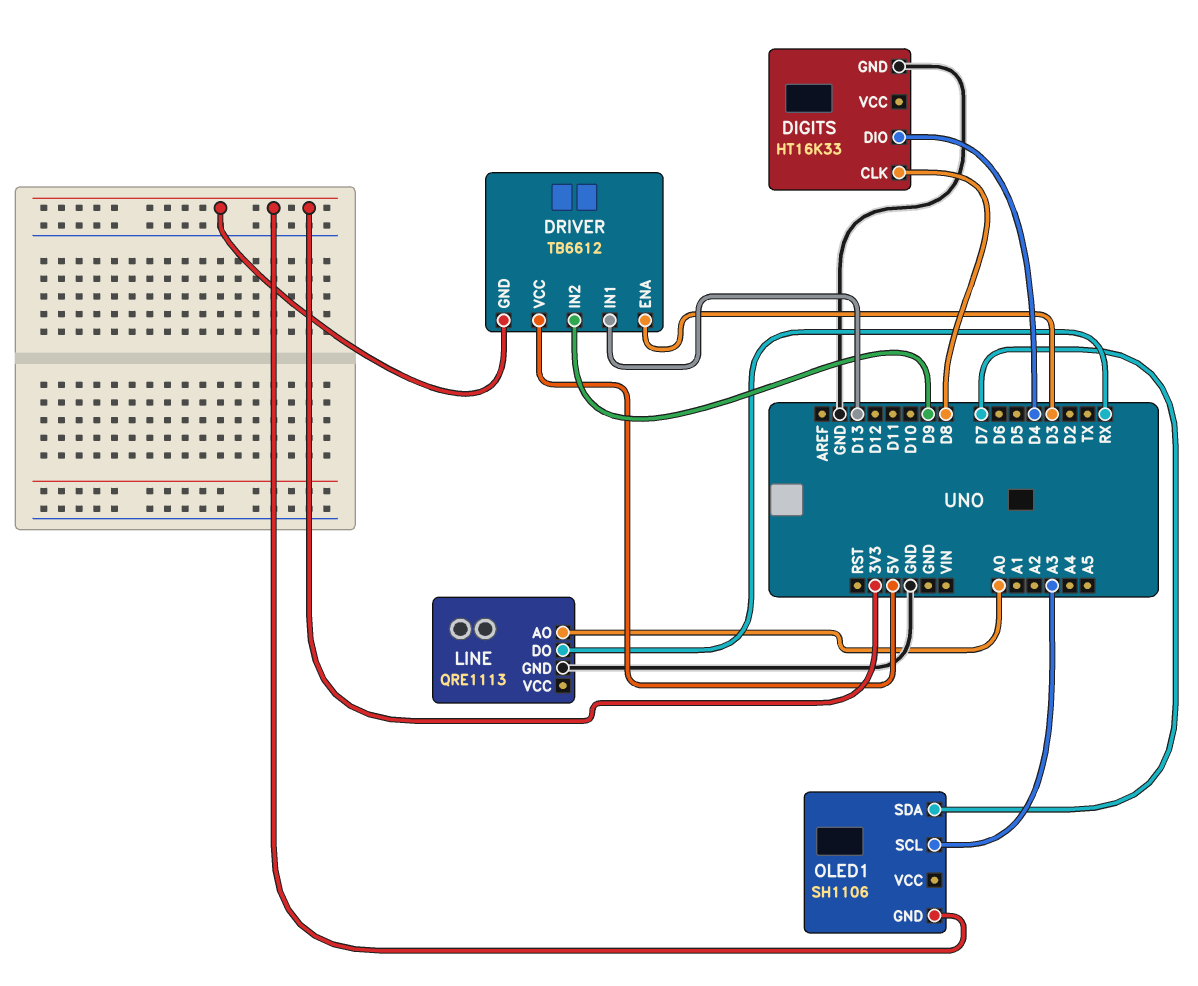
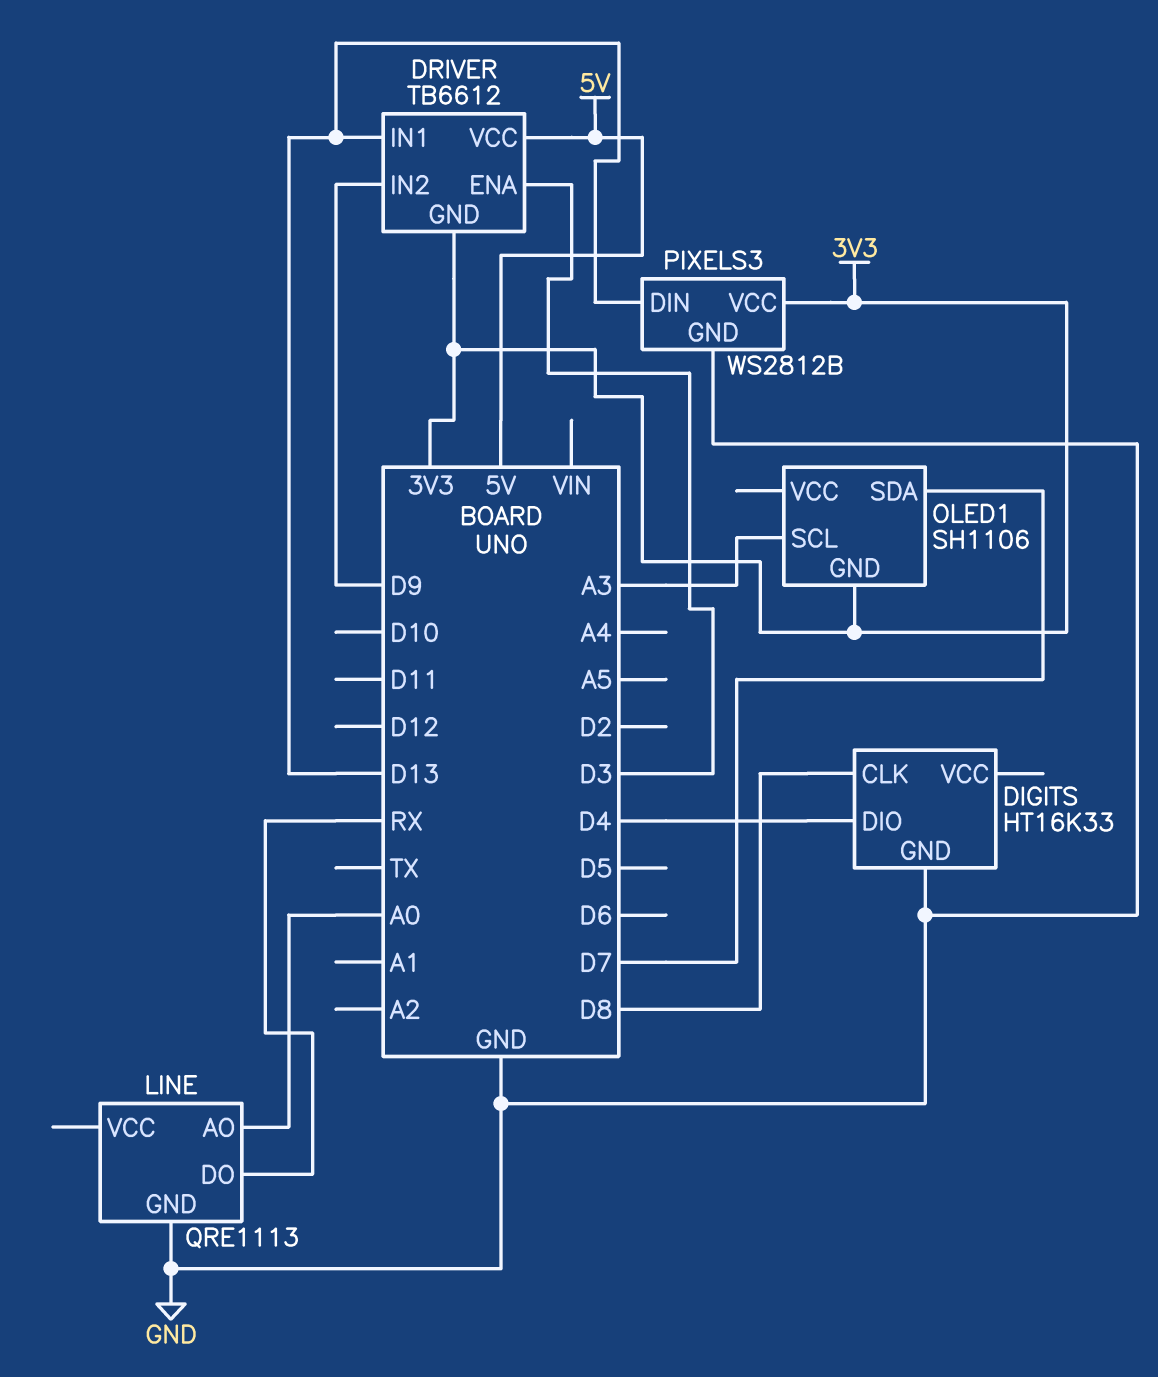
PIXELS3: none -> WS2812B
PIXELS3 pin DIN: none -> D13
PIXELS3 pin GND: none -> GND
PIXELS3 pin VCC: none -> 3V3

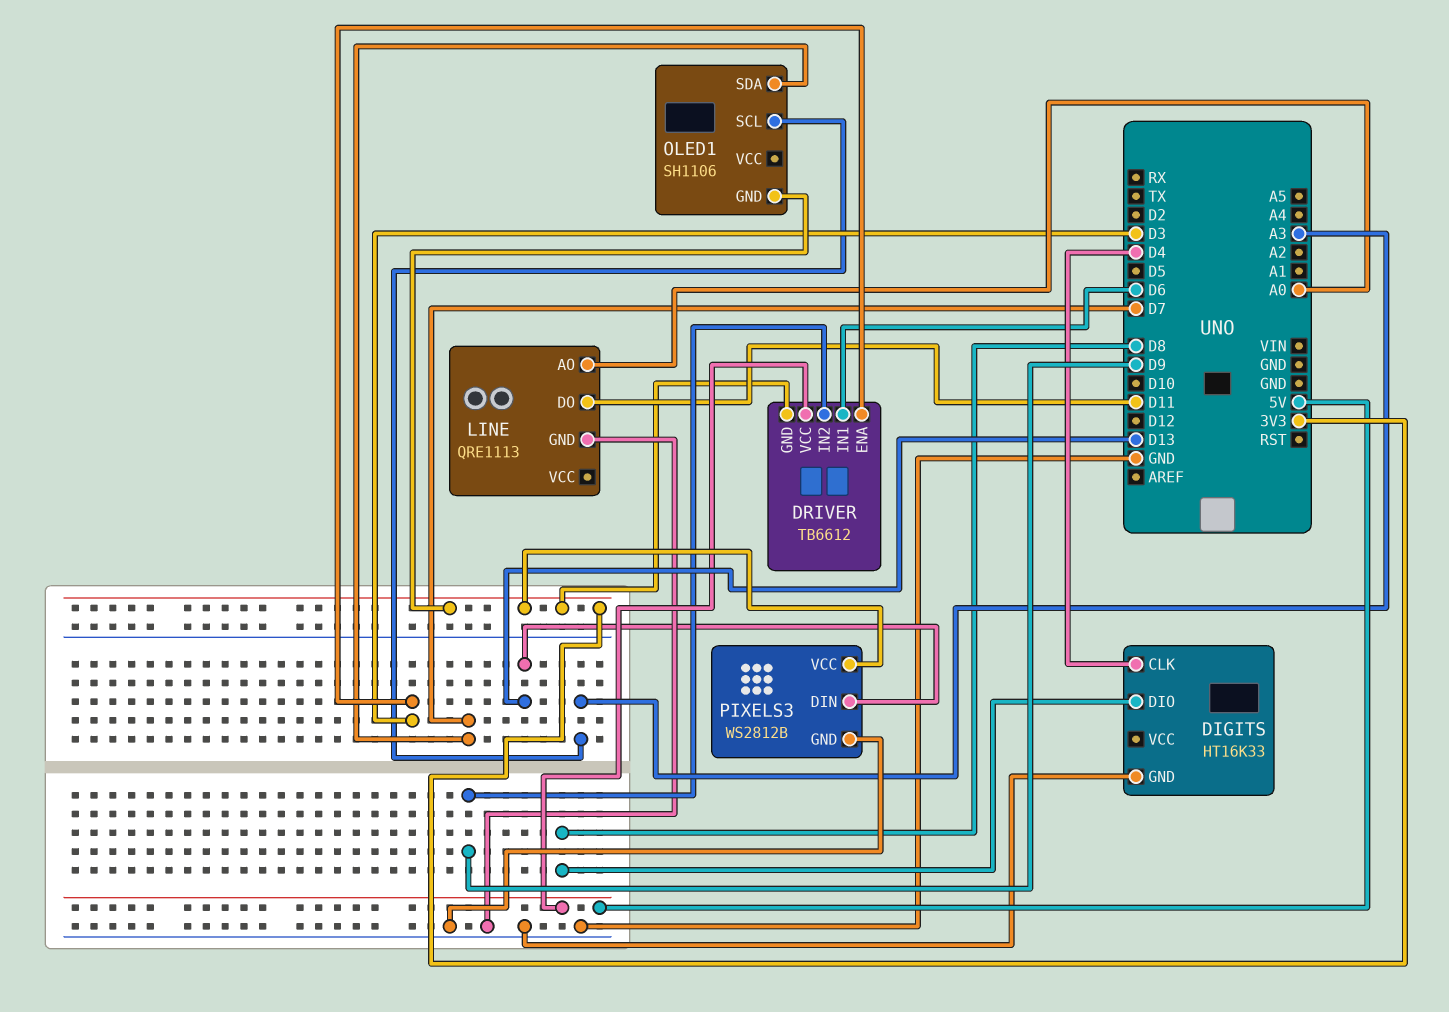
DIGITS pin CLK: D8 -> D4
DIGITS pin DIO: D4 -> D8
DRIVER pin IN1: D13 -> D6
LINE pin DO: RX -> D11

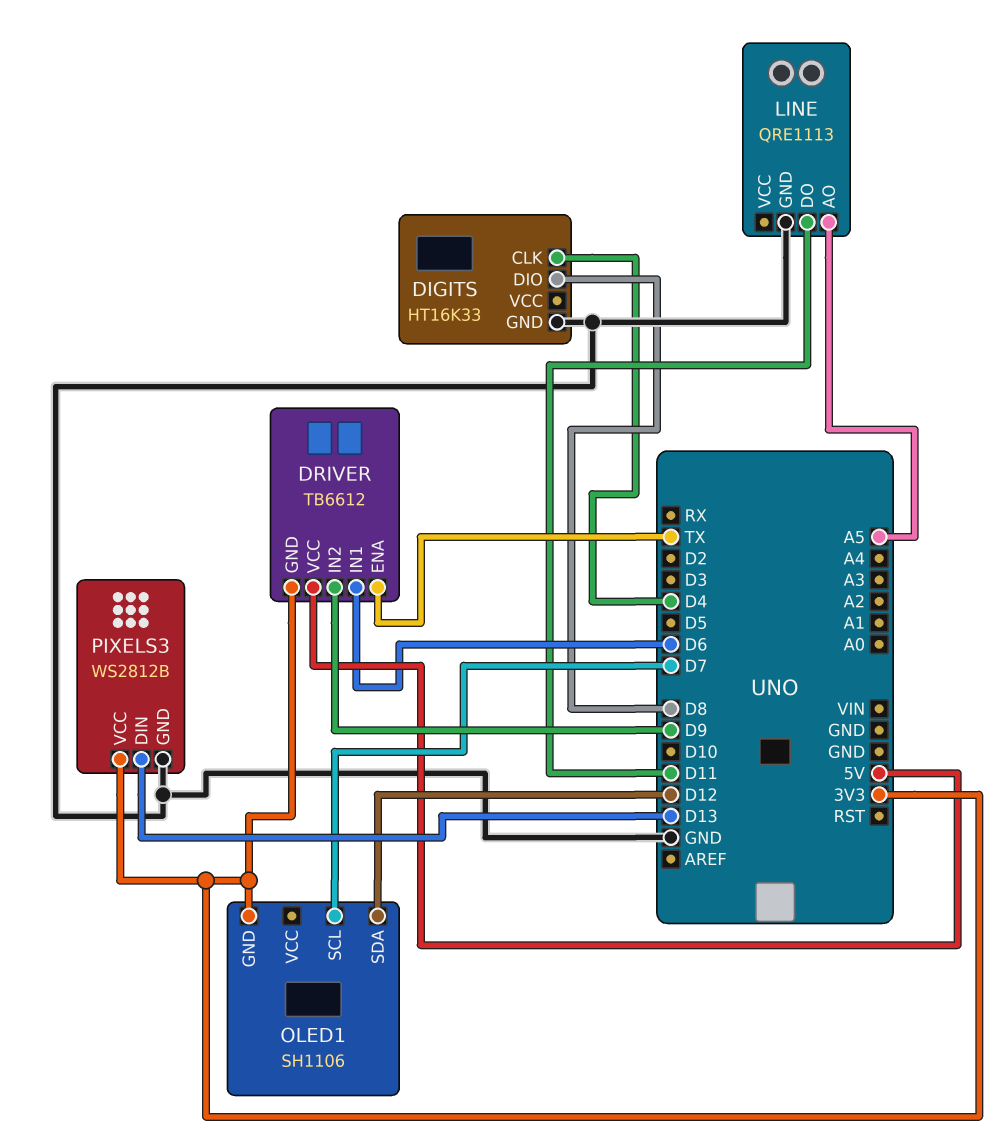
DRIVER pin ENA: D3 -> TX
LINE pin AO: A0 -> A5
OLED1 pin SCL: A3 -> D7
OLED1 pin SDA: D7 -> D12

